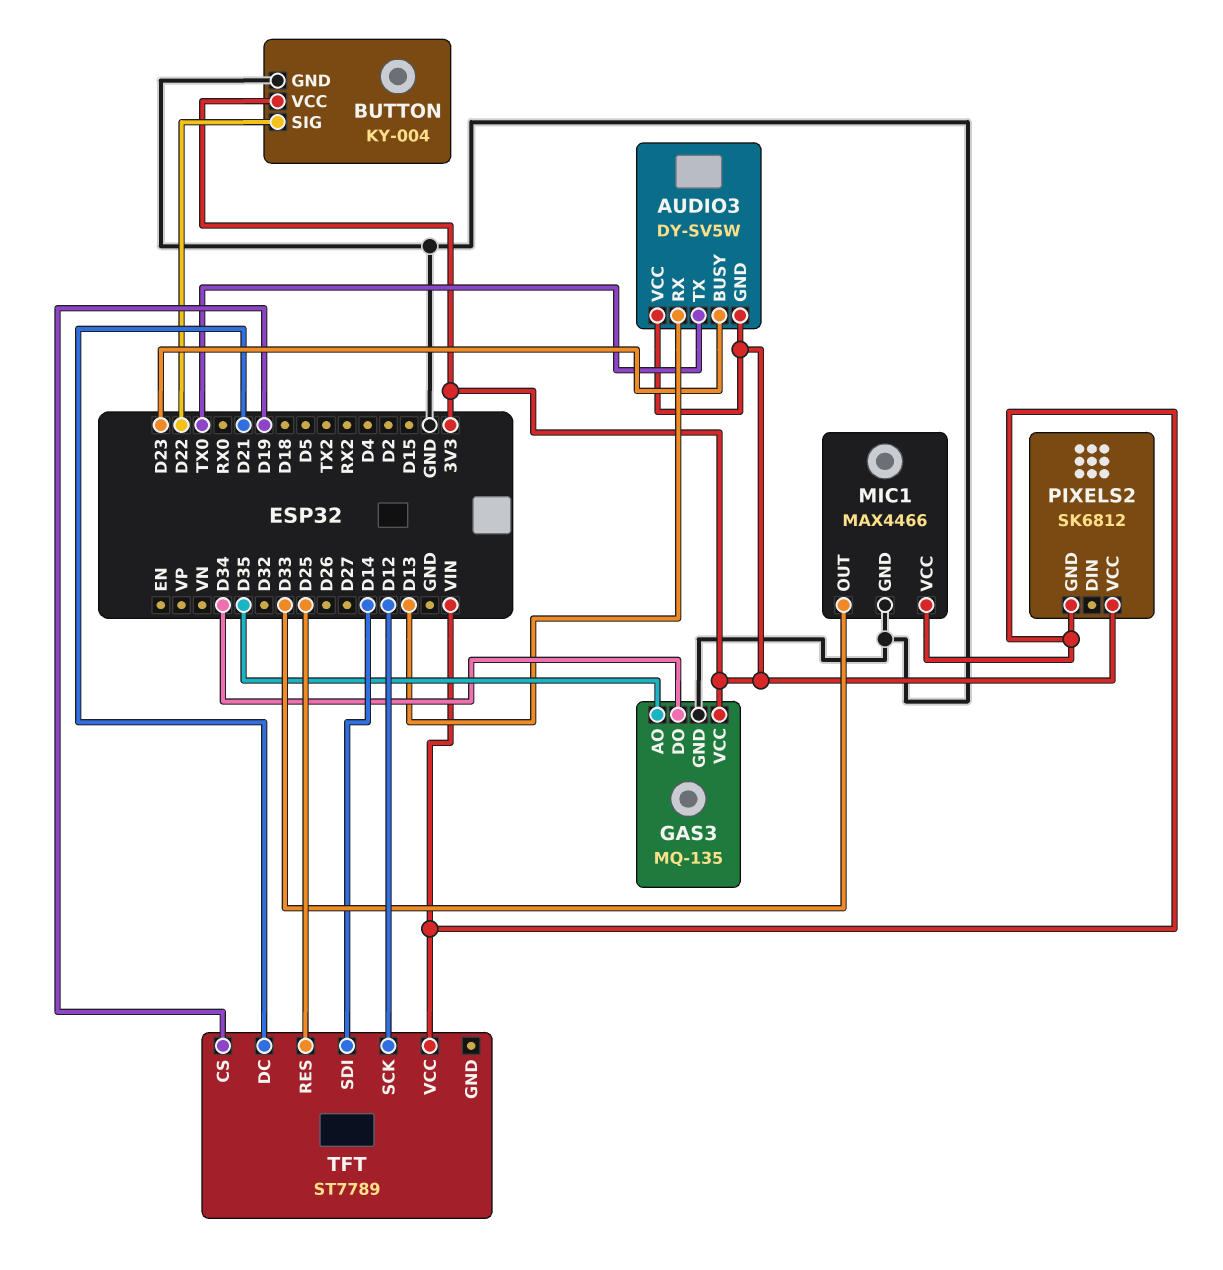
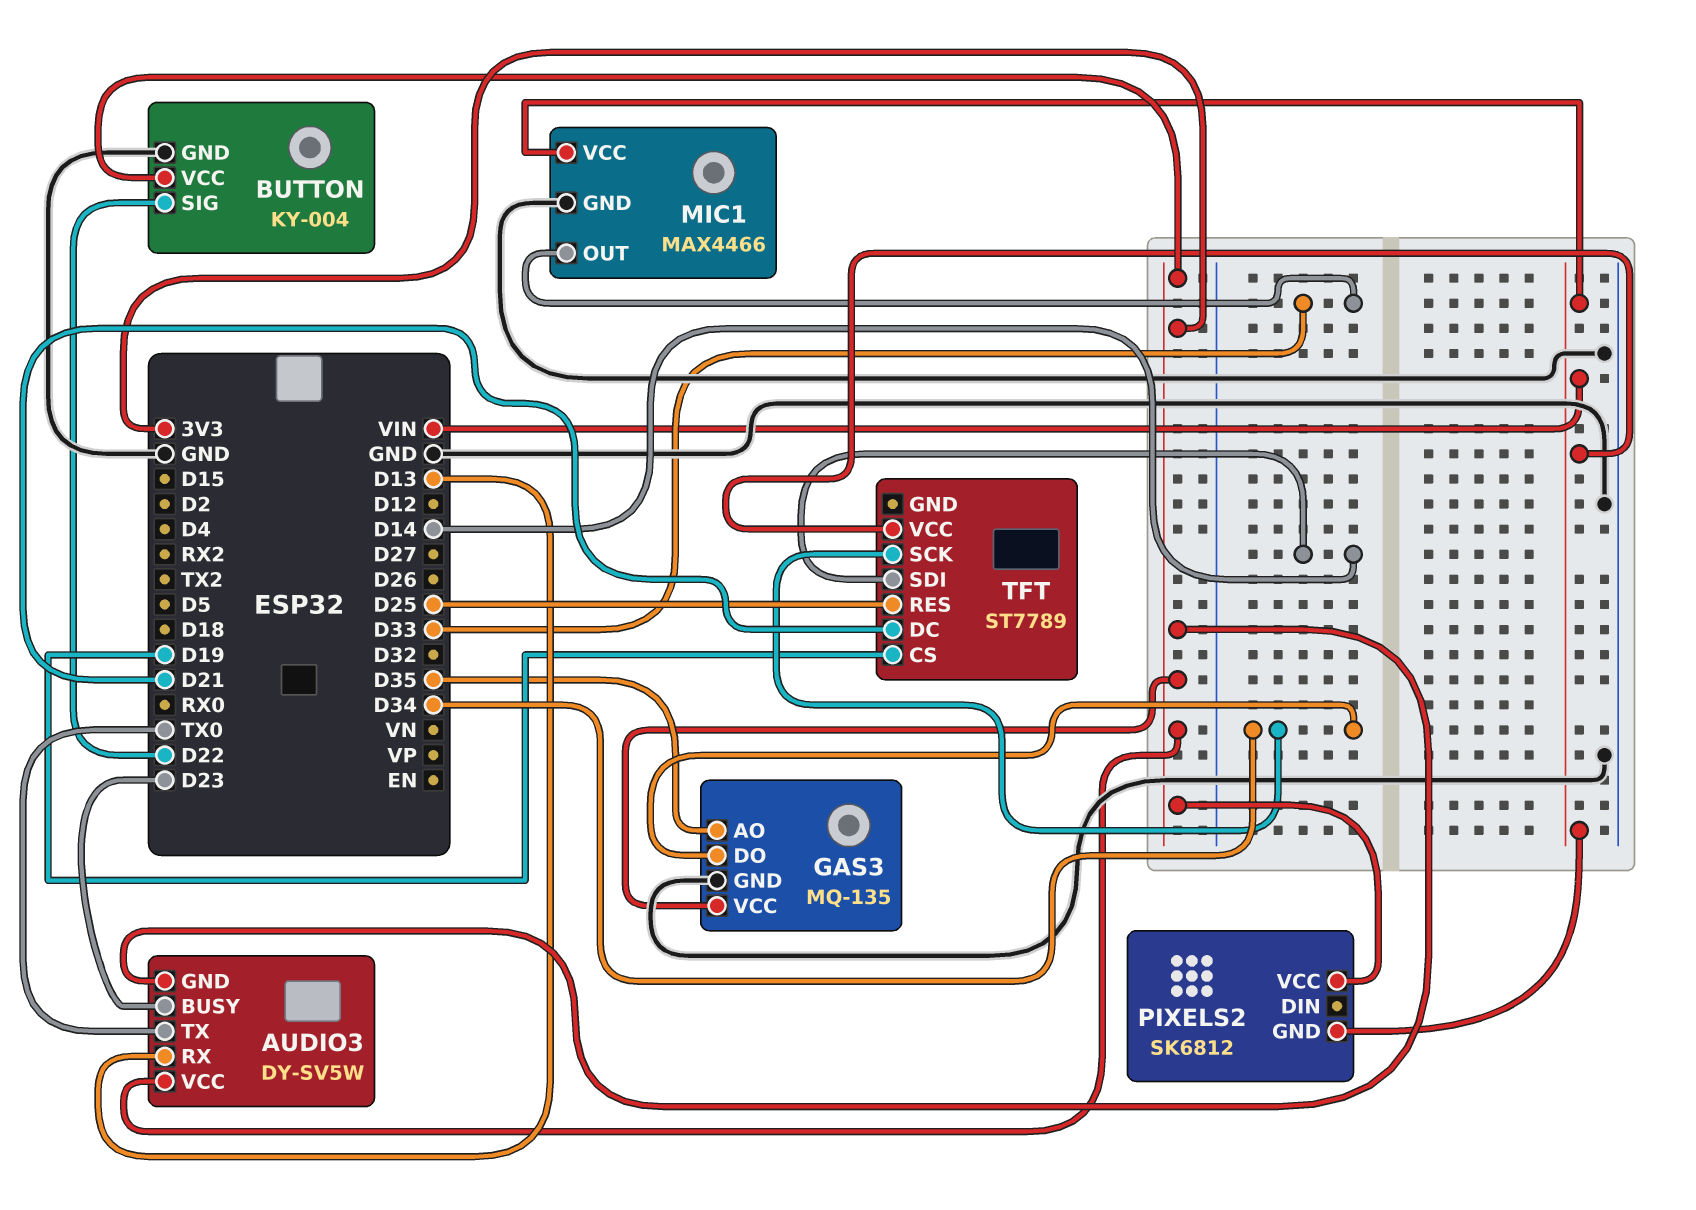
TFT pin SCK: D12 -> D34

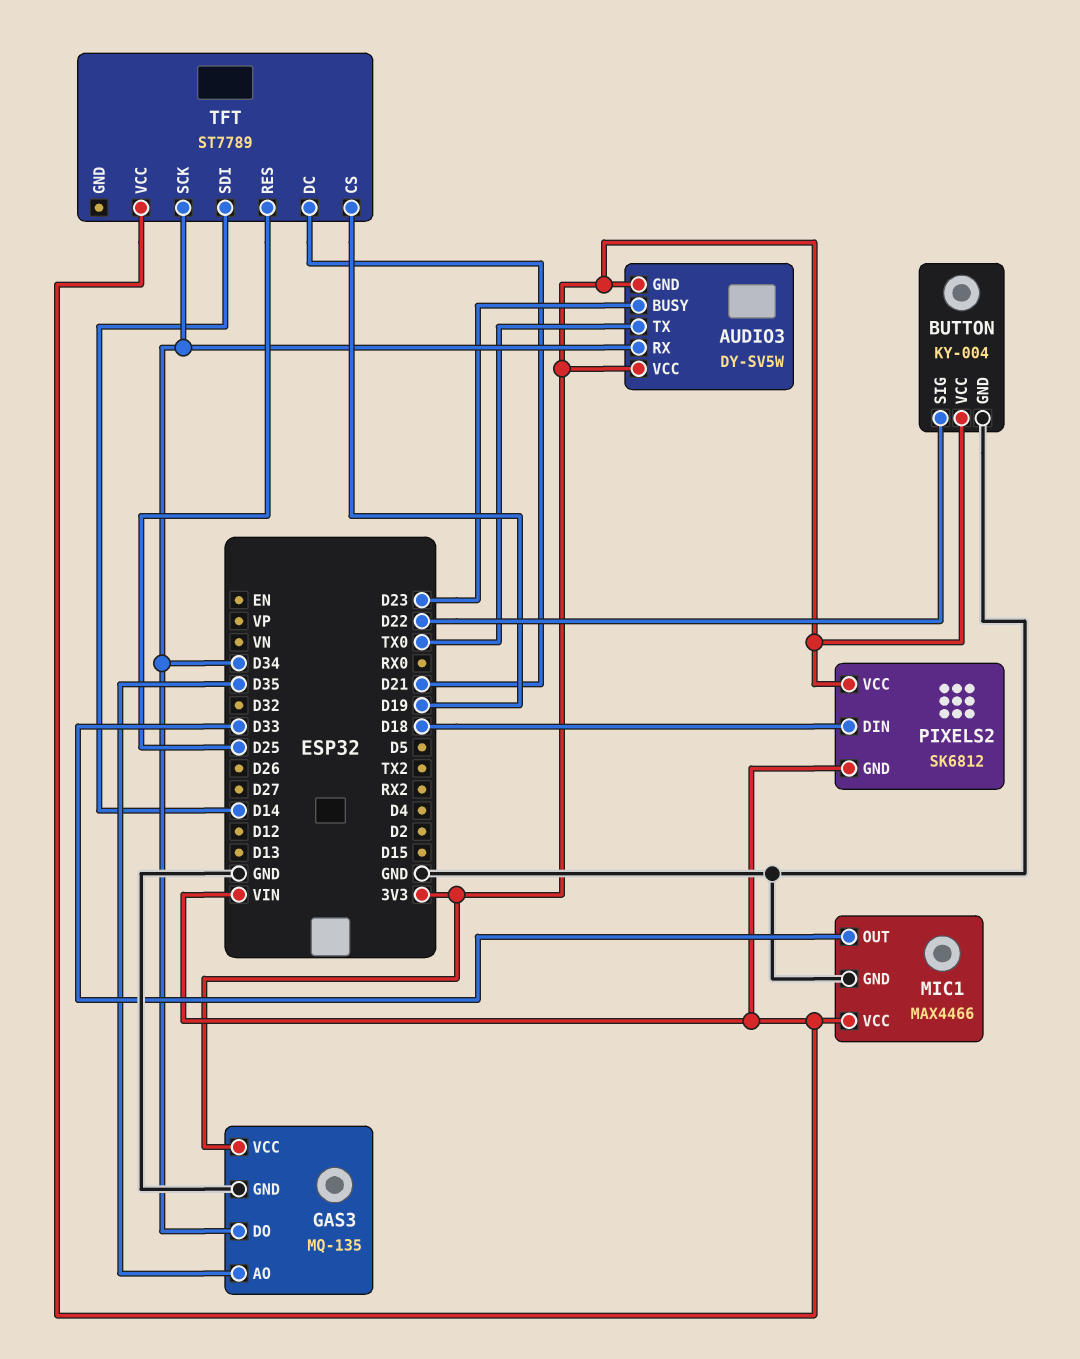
AUDIO3 pin RX: D13 -> D34
PIXELS2 pin DIN: none -> D18

